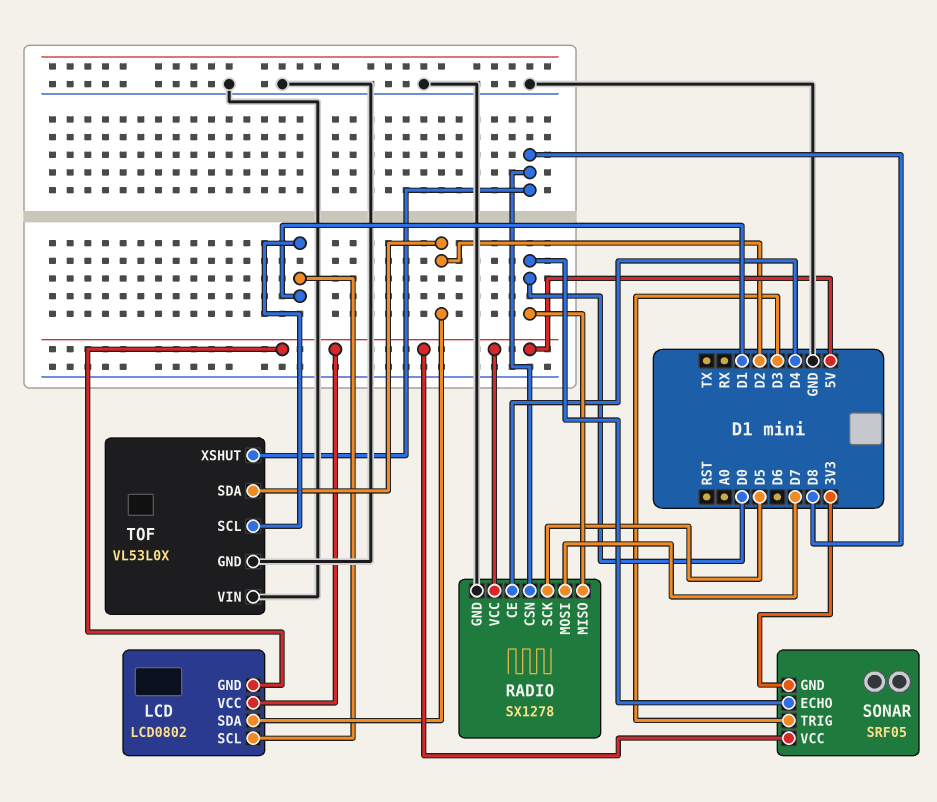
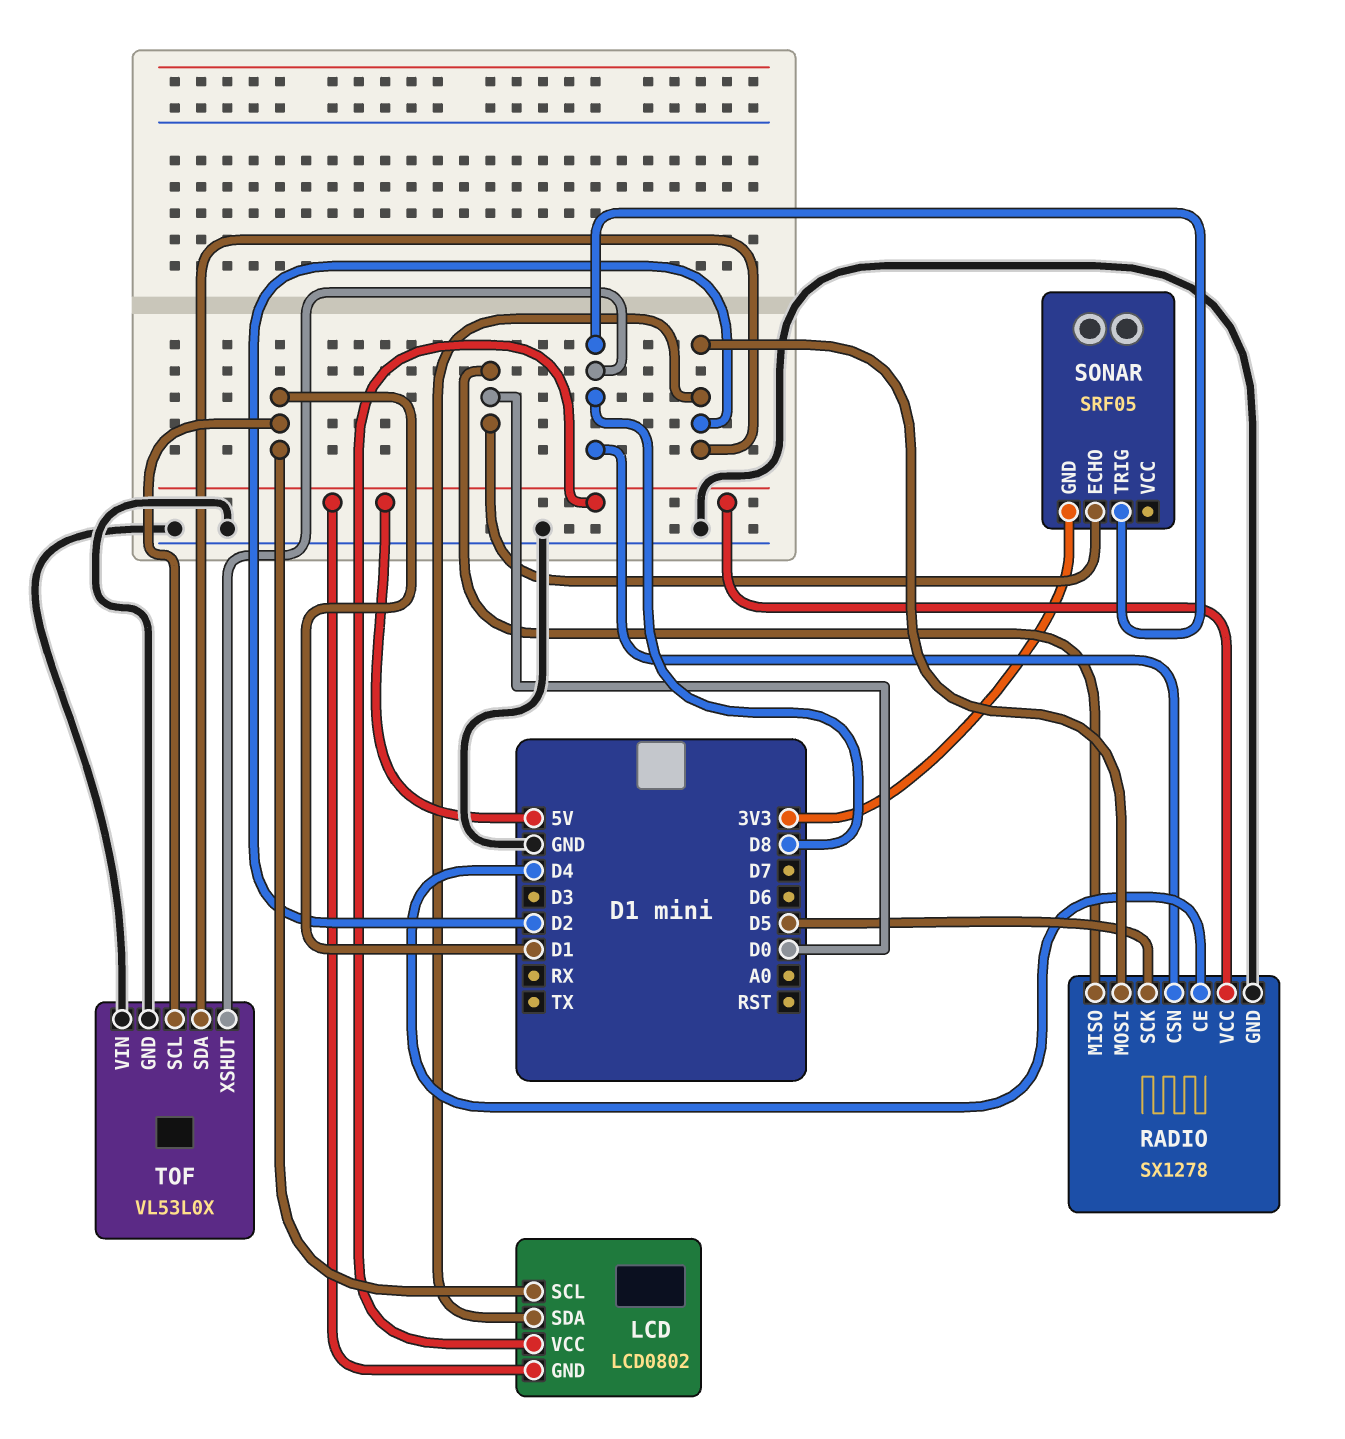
RADIO pin MOSI: D7 -> D2
SONAR pin TRIG: D3 -> D8
SONAR pin VCC: 5V -> none

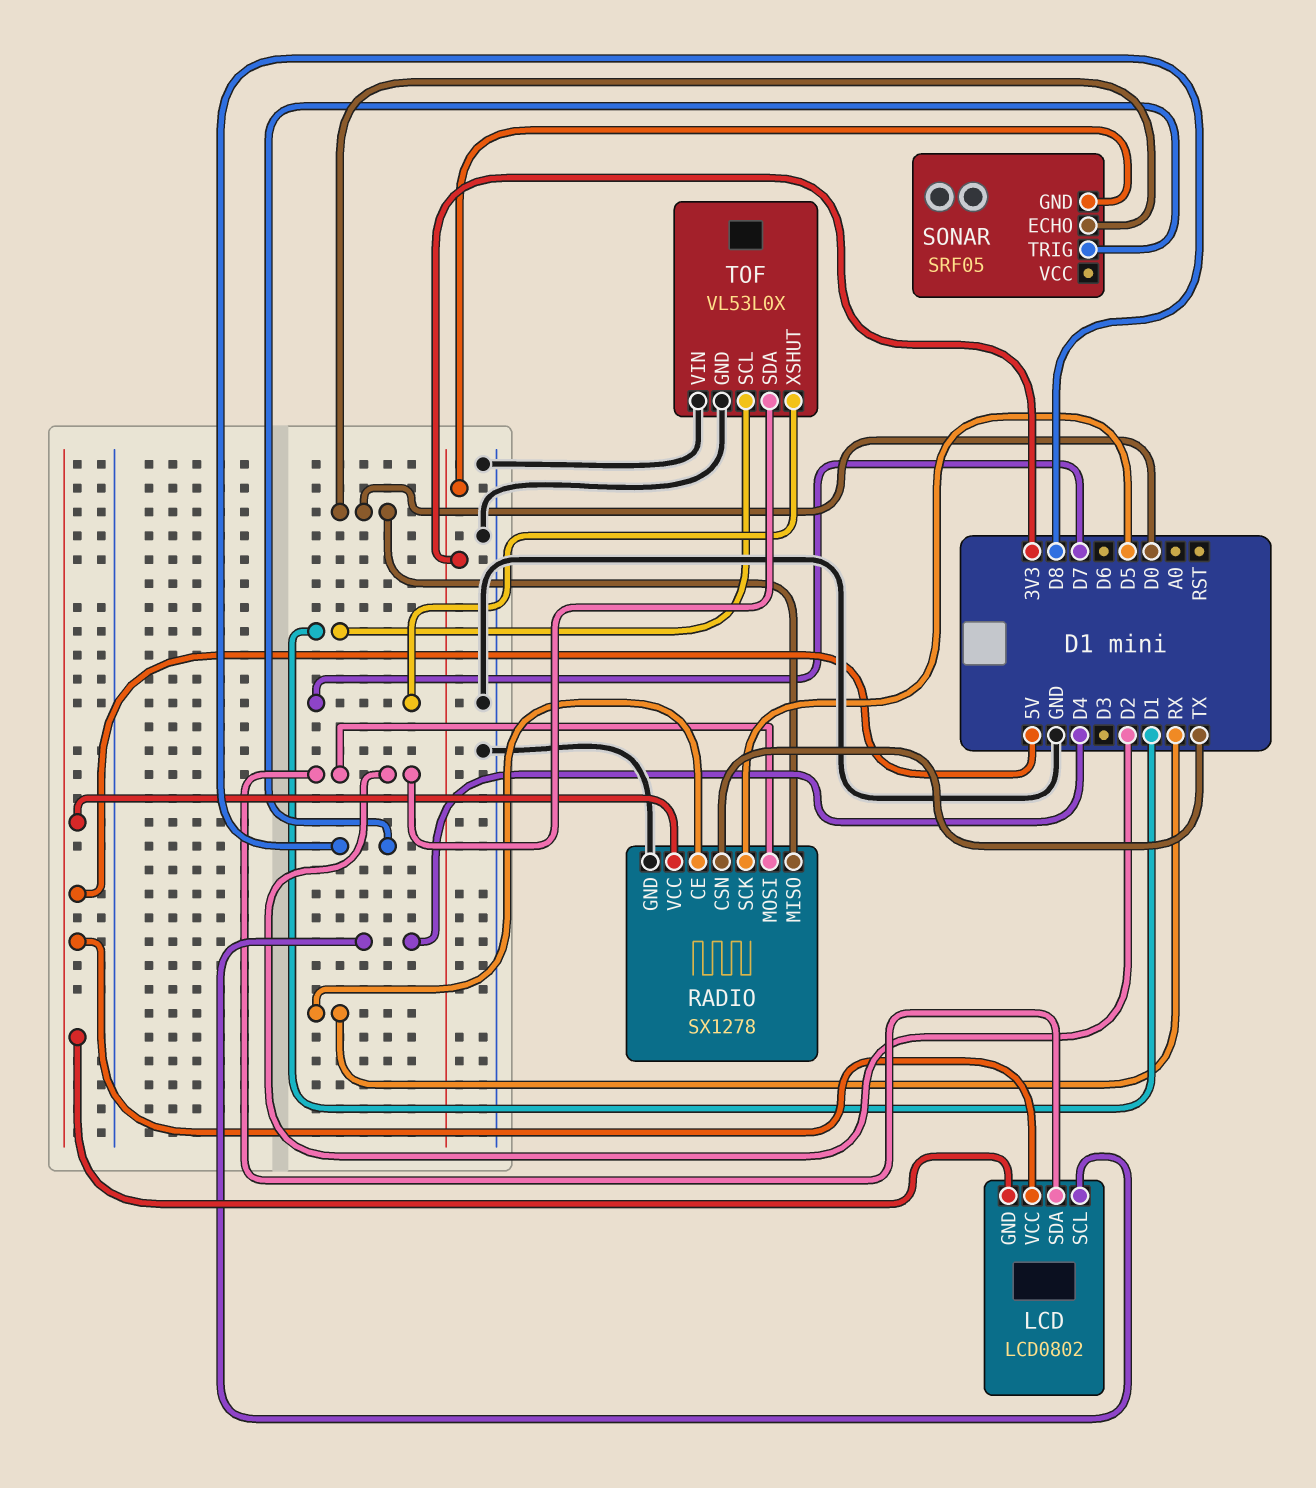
LCD pin SCL: D1 -> D4
RADIO pin CE: D4 -> RX
RADIO pin CSN: D8 -> TX
TOF pin XSHUT: D8 -> D7

